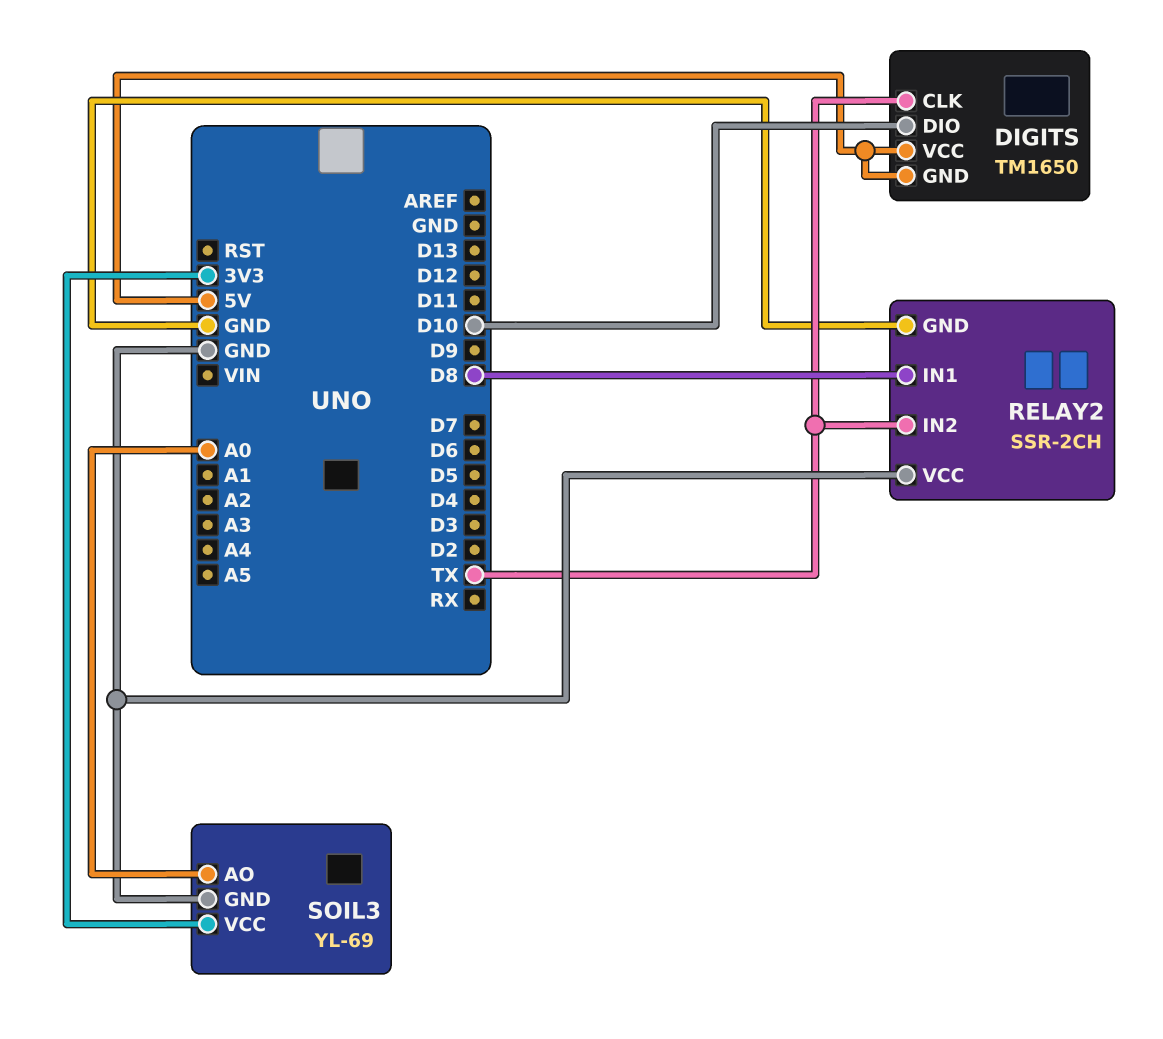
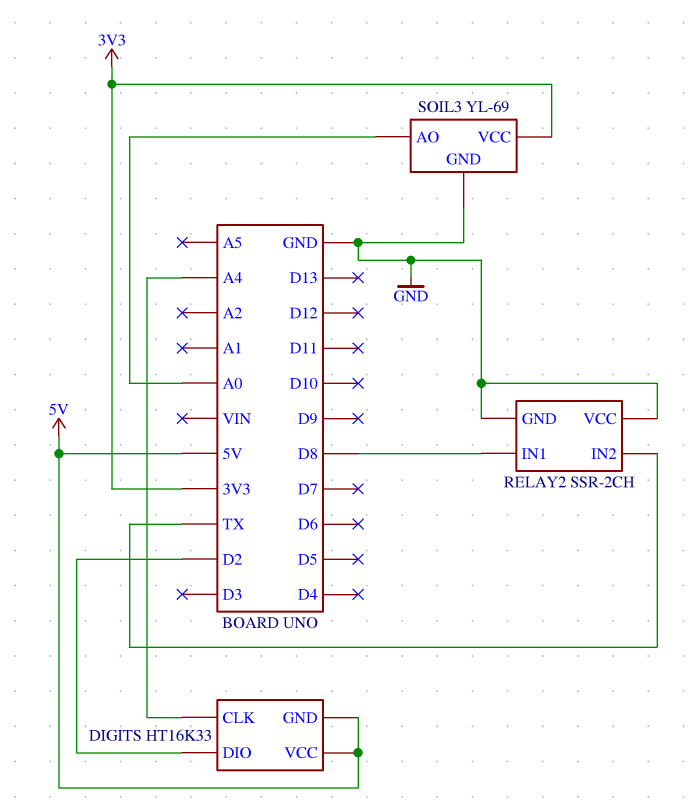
DIGITS: TM1650 -> HT16K33
DIGITS pin CLK: TX -> A4
DIGITS pin DIO: D10 -> D2

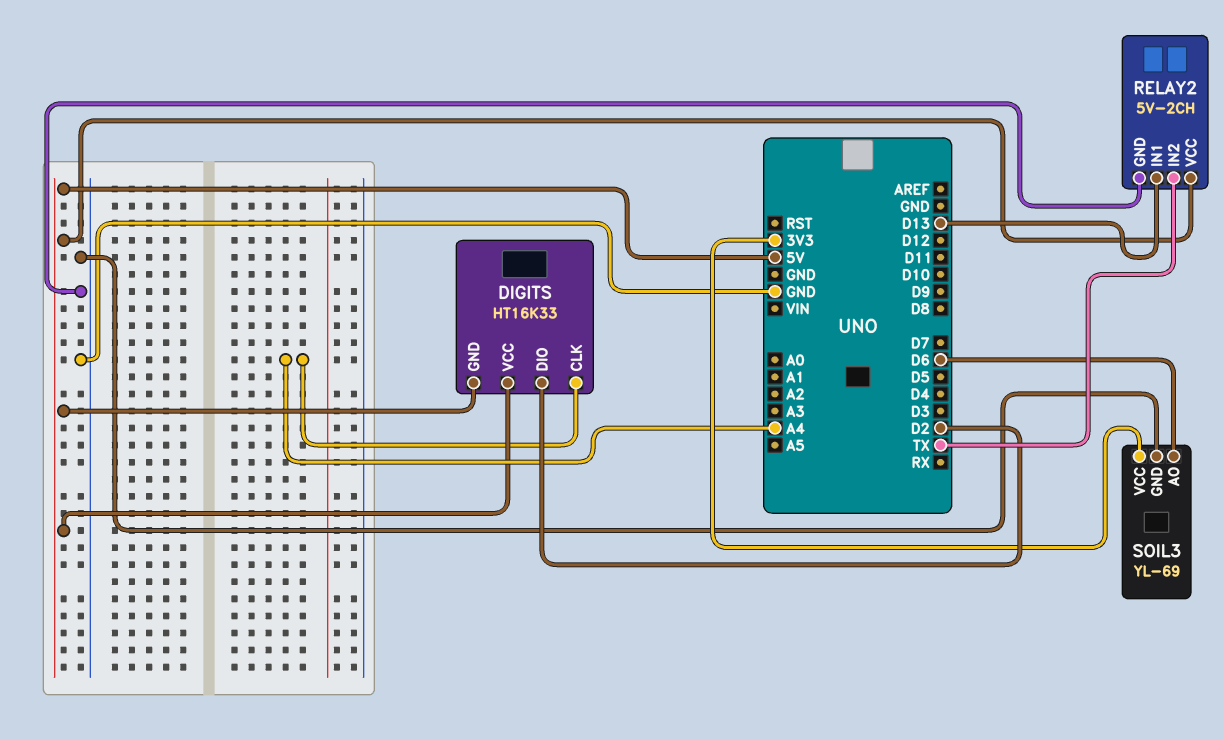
RELAY2: SSR-2CH -> 5V-2CH
RELAY2 pin IN1: D8 -> D13
RELAY2 pin VCC: GND -> 5V
SOIL3 pin AO: A0 -> D6

